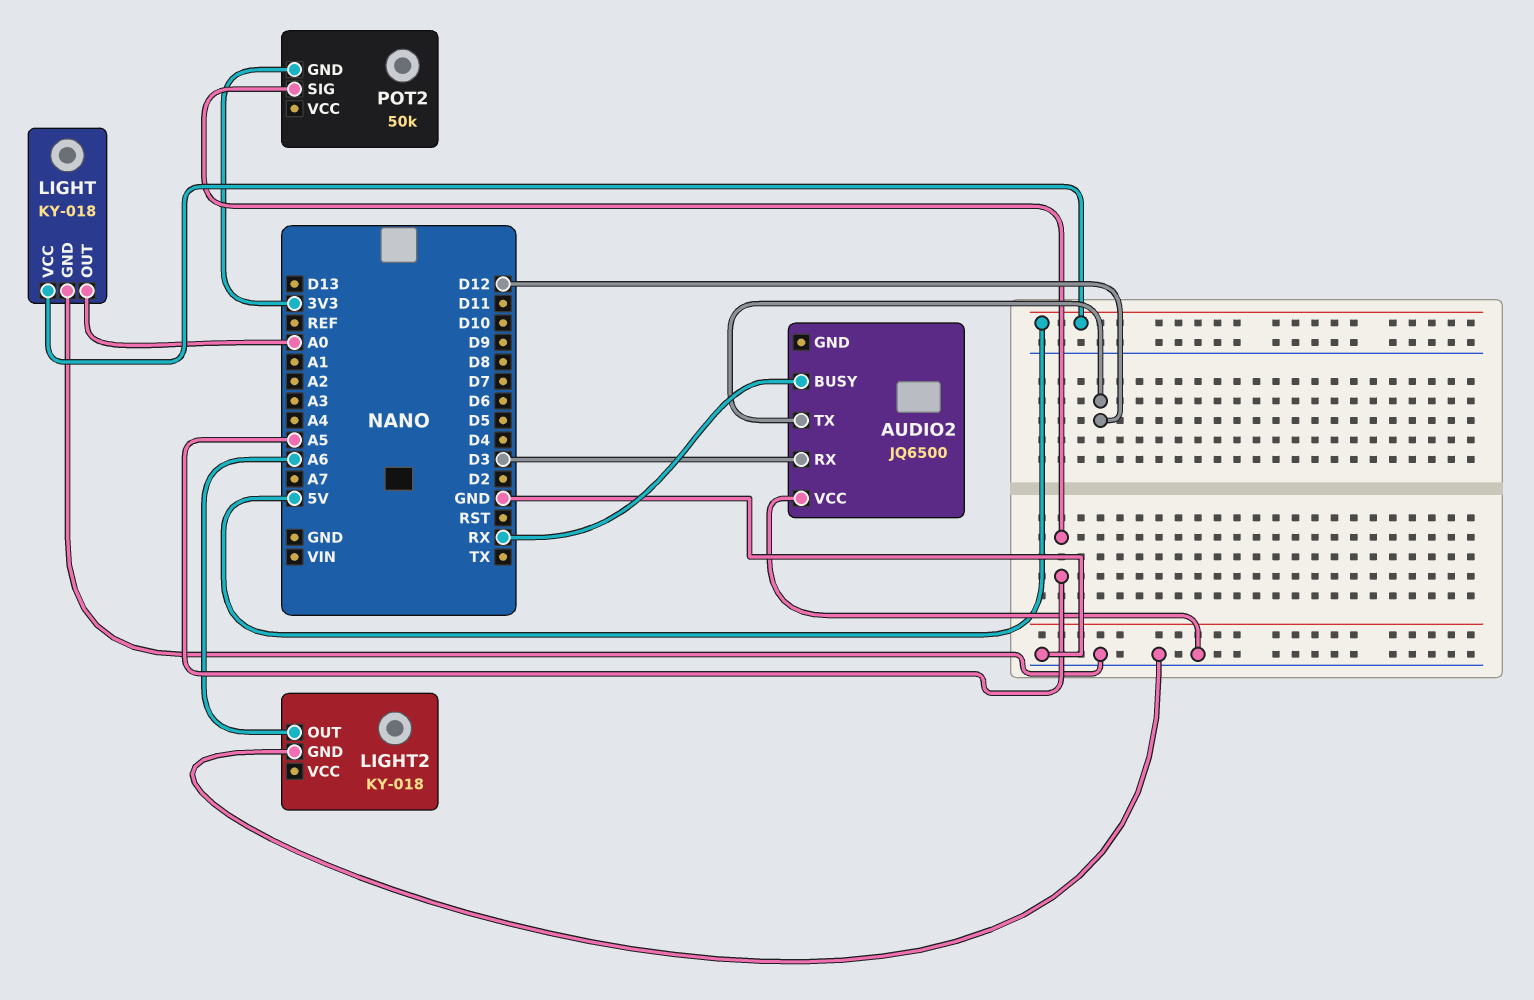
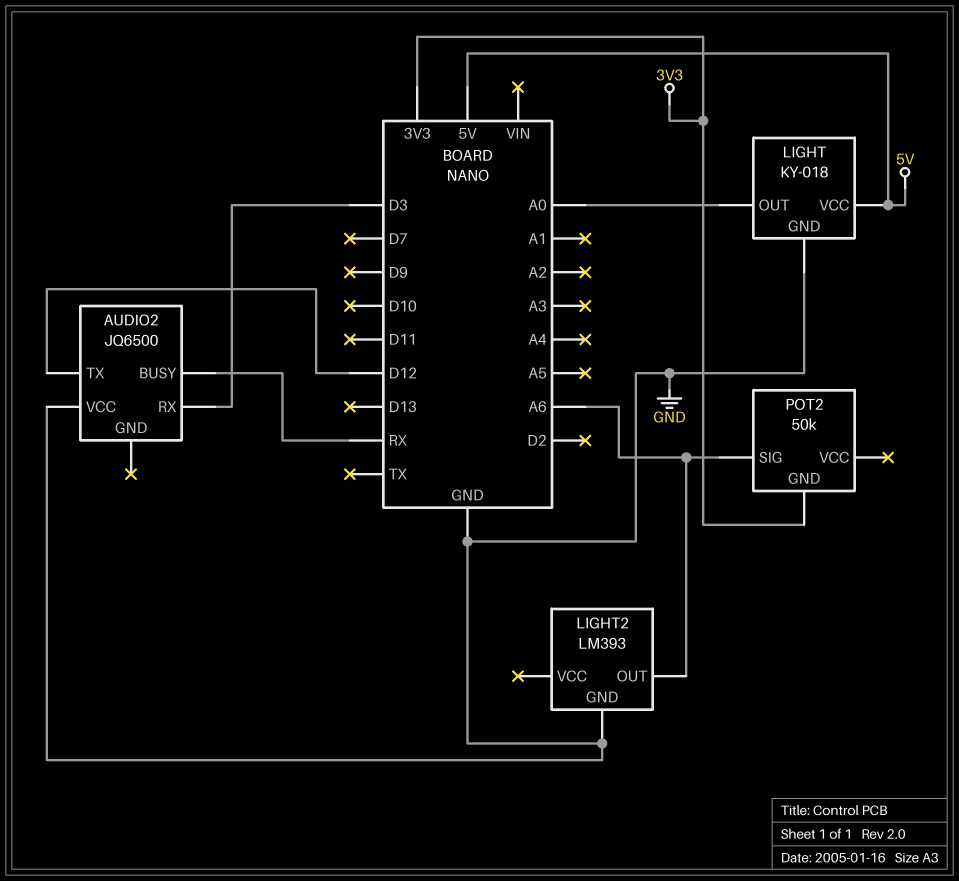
LIGHT2: KY-018 -> LM393
POT2 pin SIG: A5 -> A6

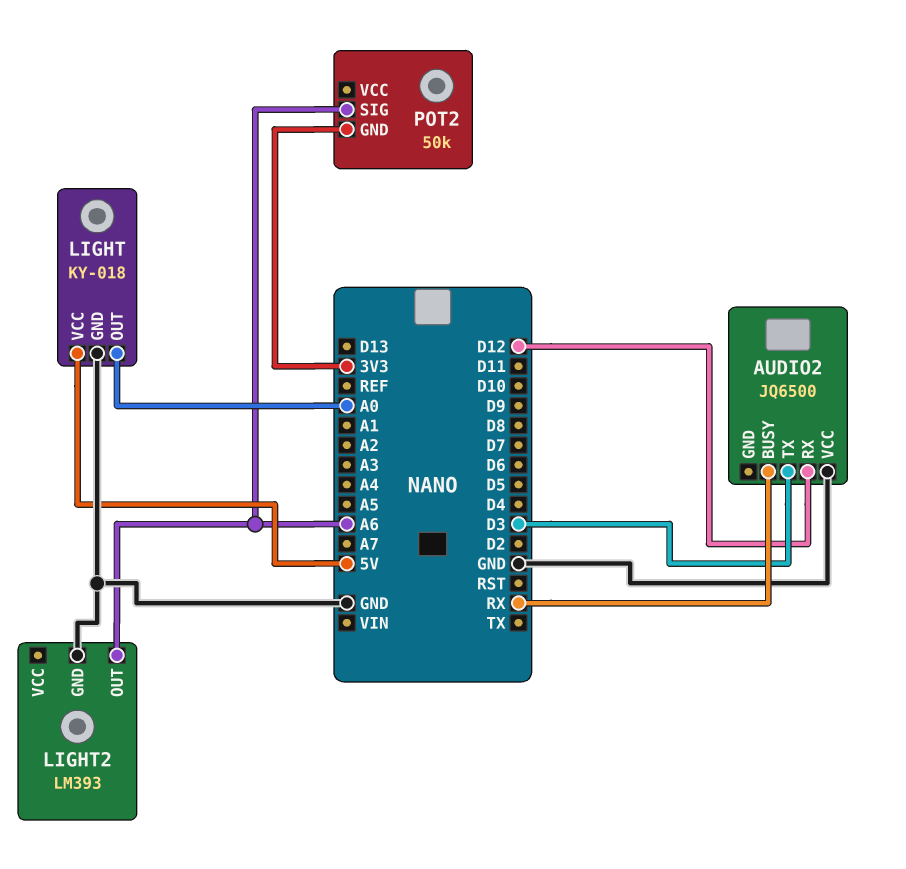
AUDIO2 pin RX: D3 -> D12
AUDIO2 pin TX: D12 -> D3

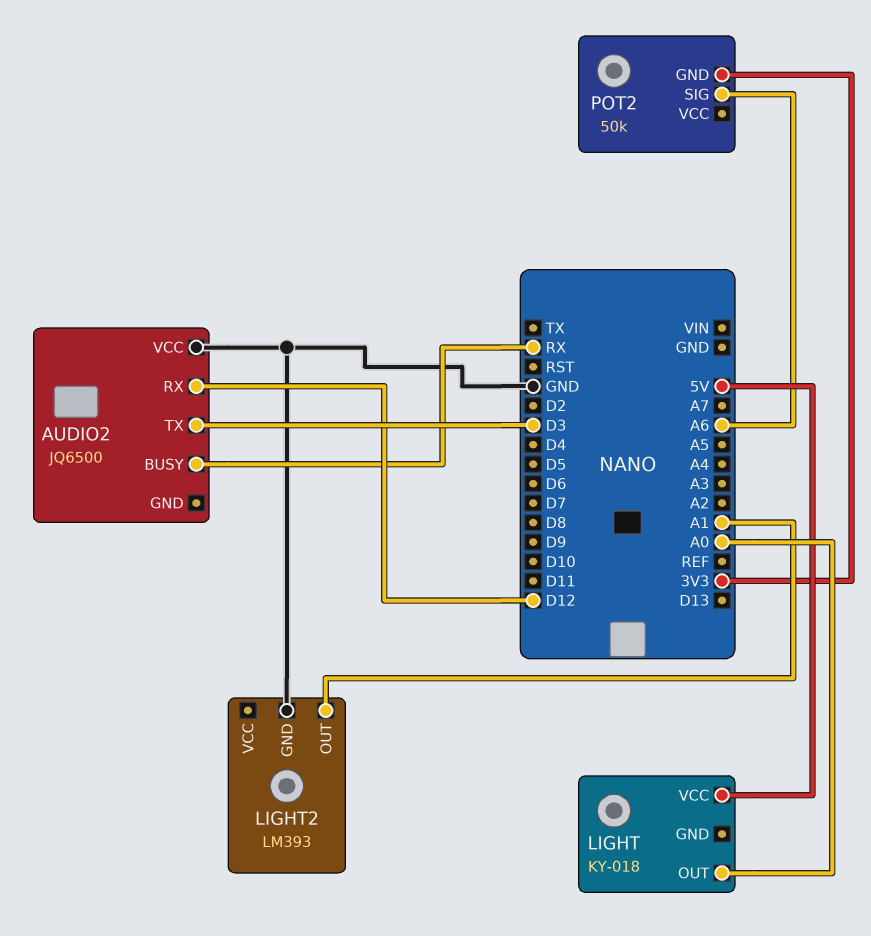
LIGHT pin GND: GND -> none
LIGHT2 pin OUT: A6 -> A1

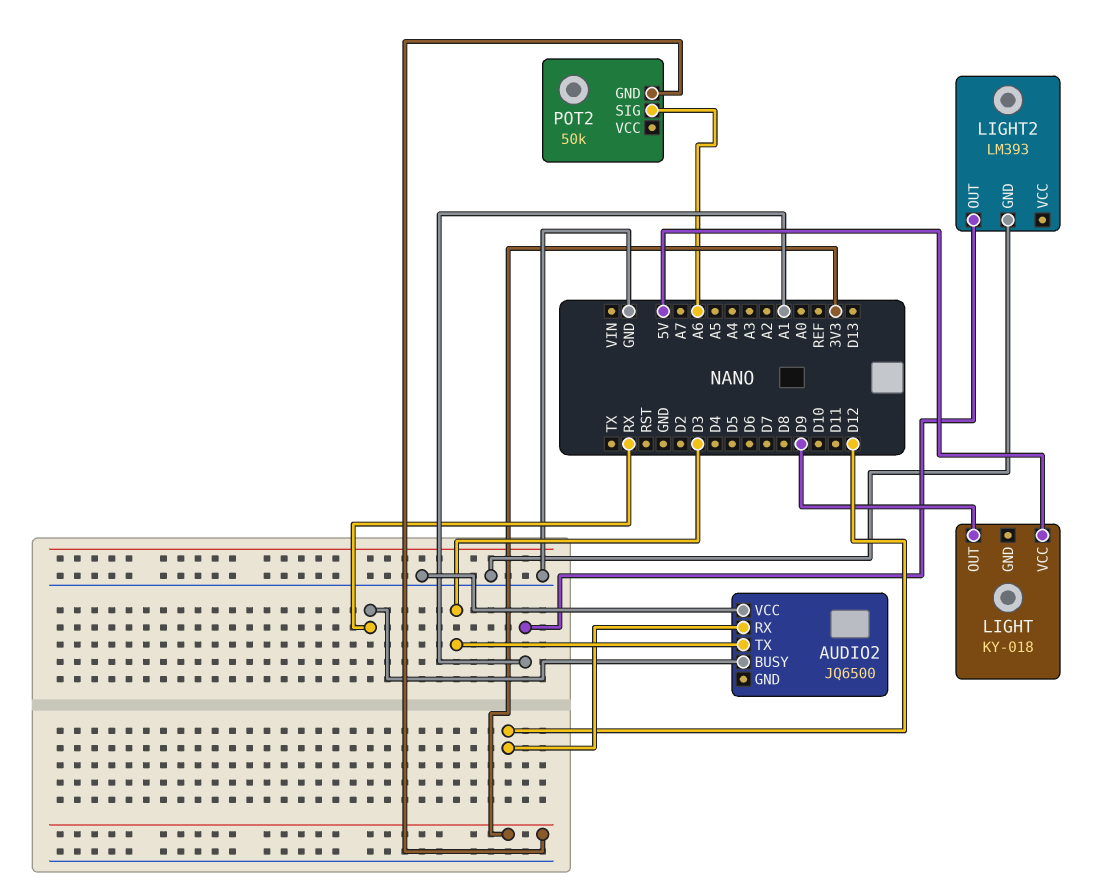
LIGHT pin OUT: A0 -> D9

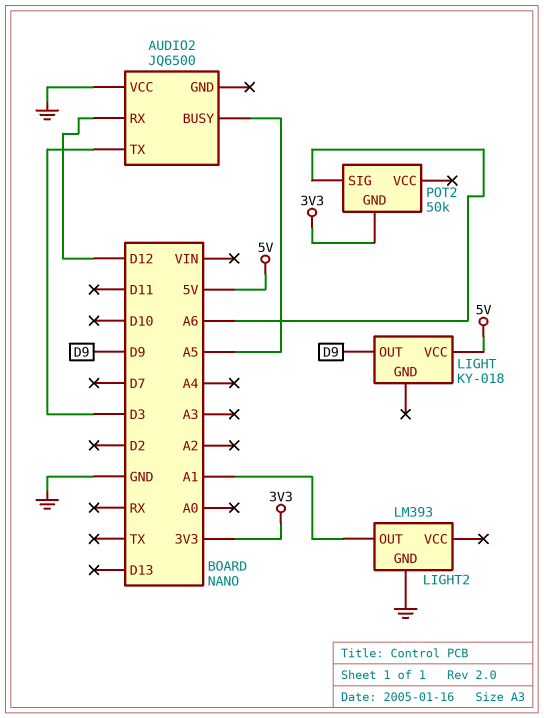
AUDIO2 pin BUSY: RX -> A5

